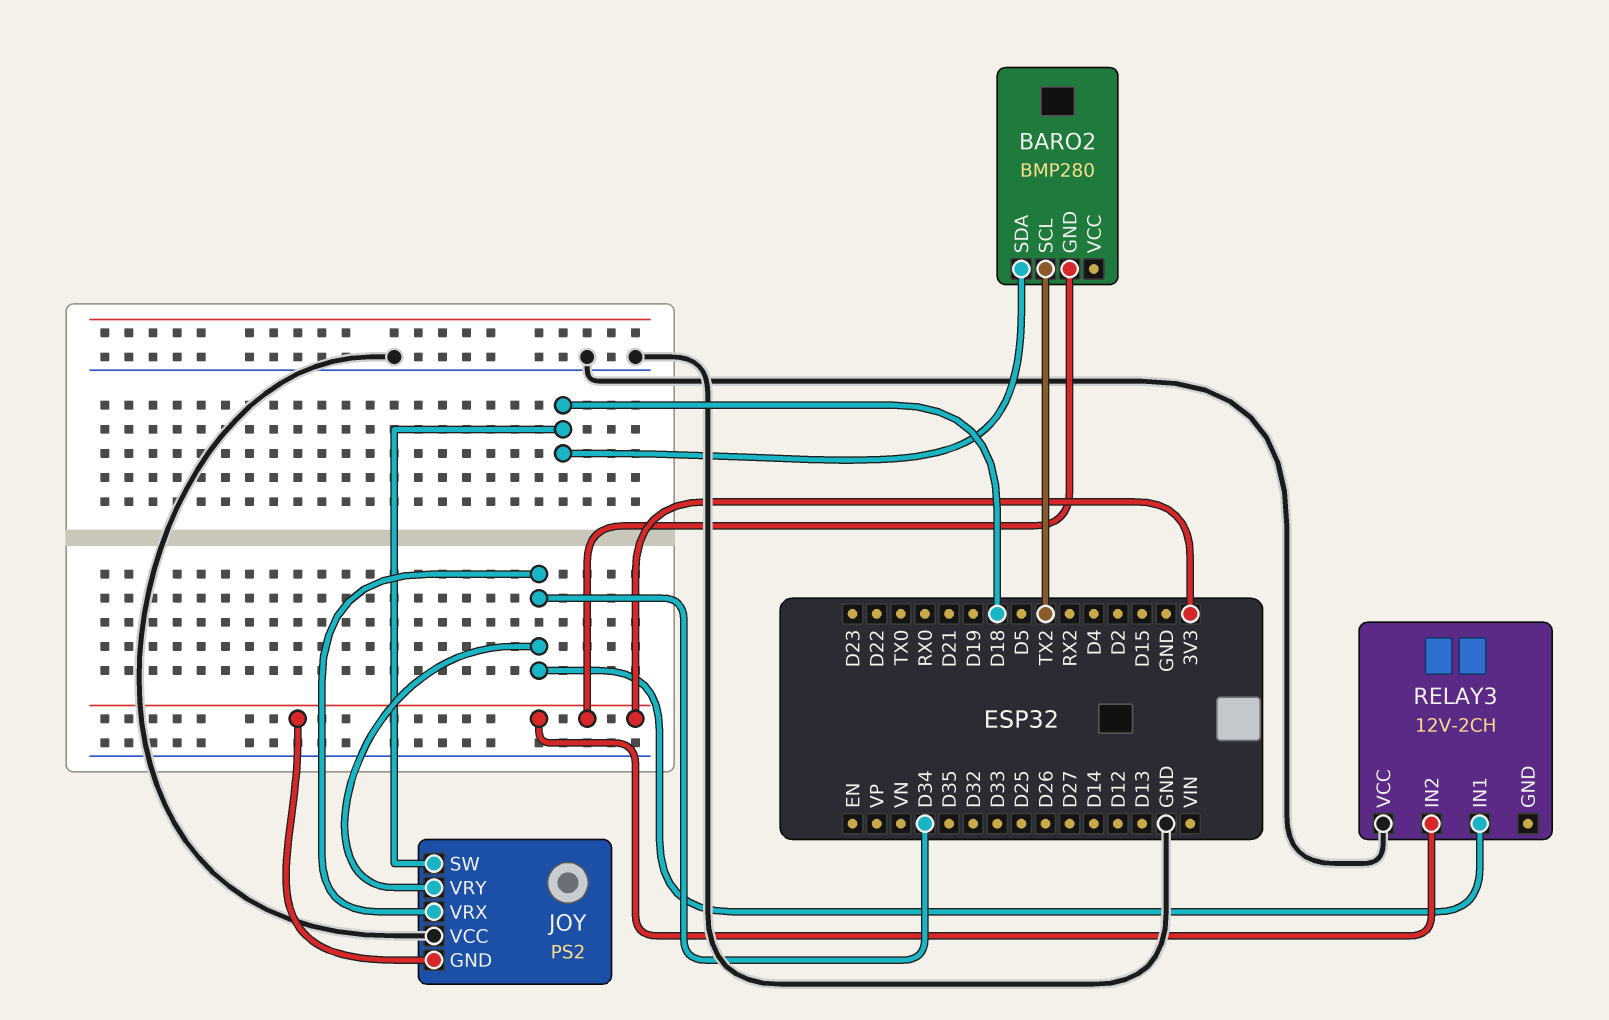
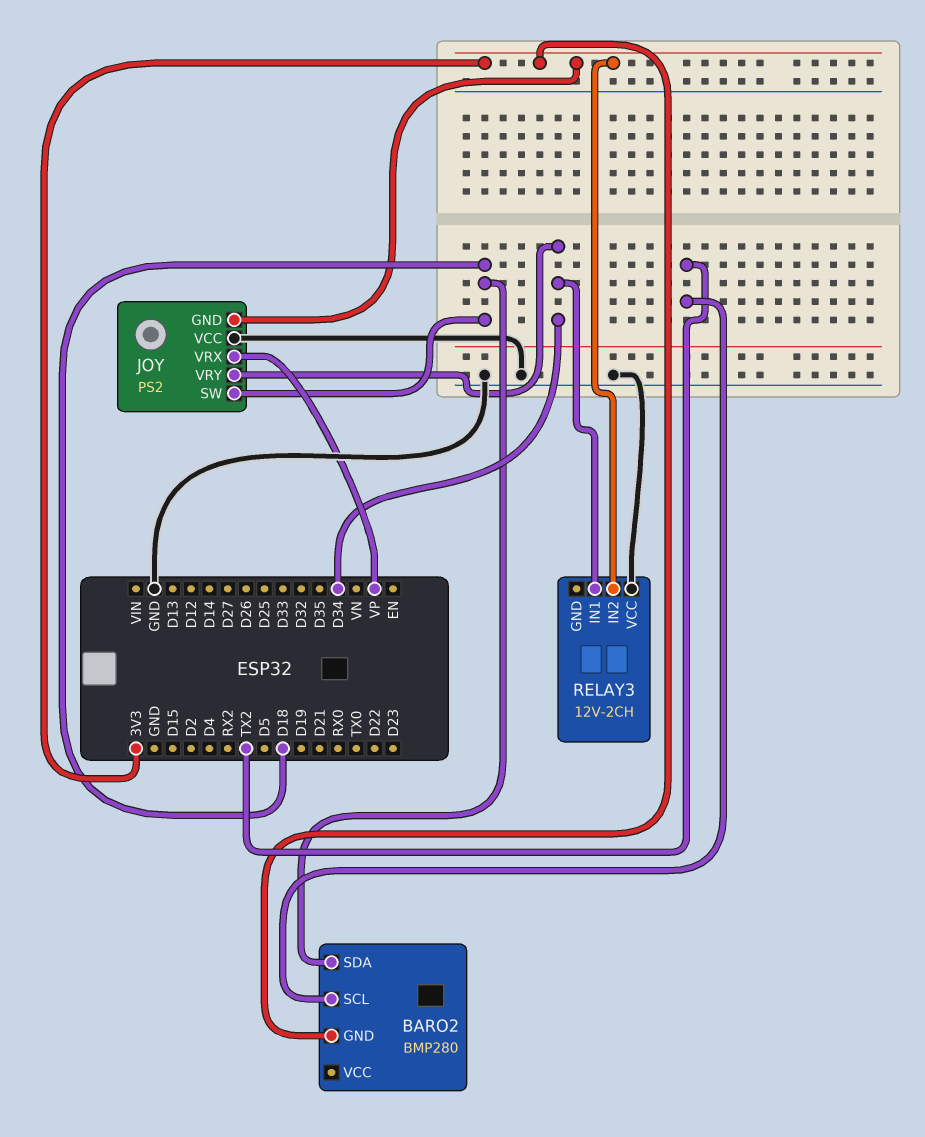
JOY pin VRX: D34 -> VP

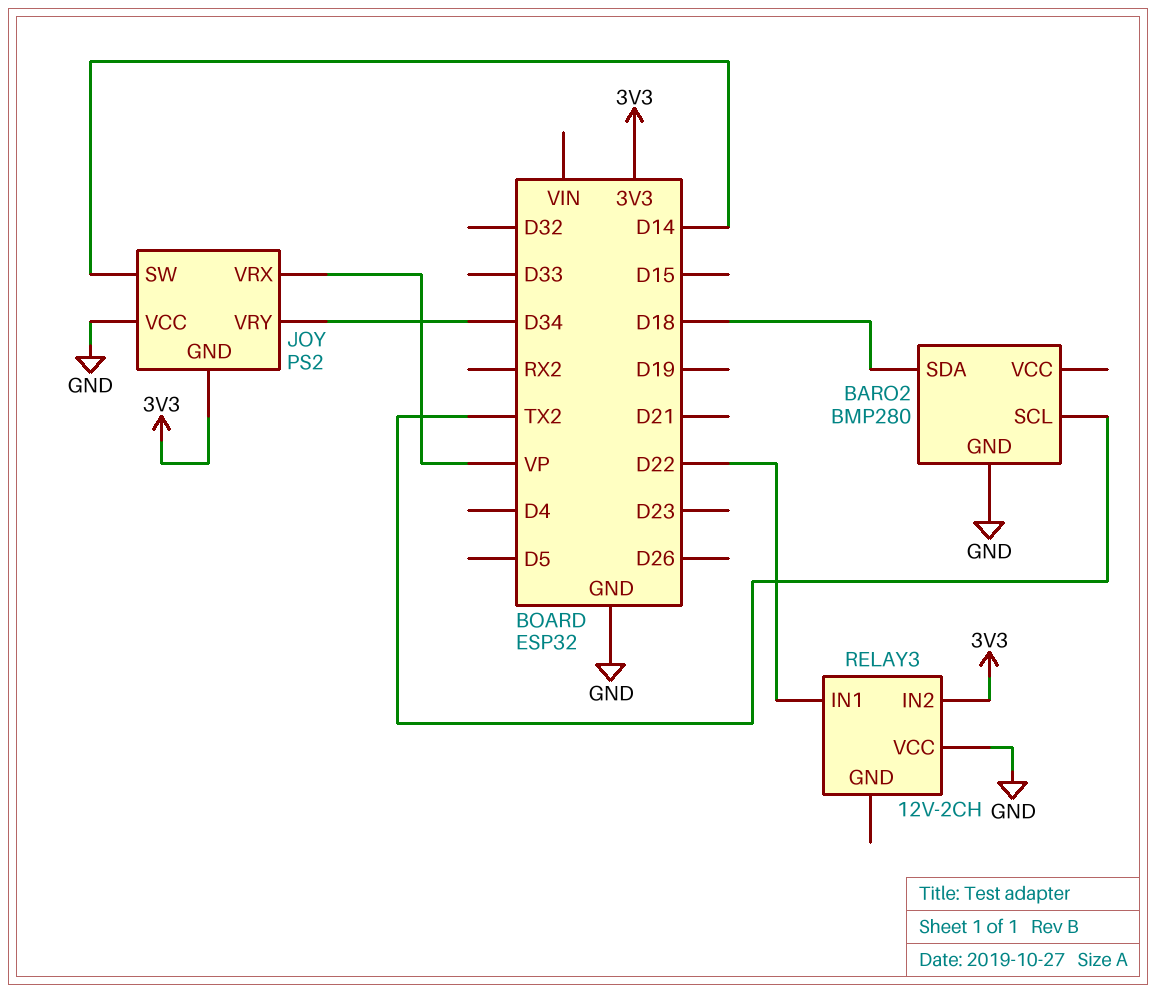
BARO2 pin GND: 3V3 -> GND
JOY pin SW: D18 -> D14
RELAY3 pin IN1: D34 -> D22

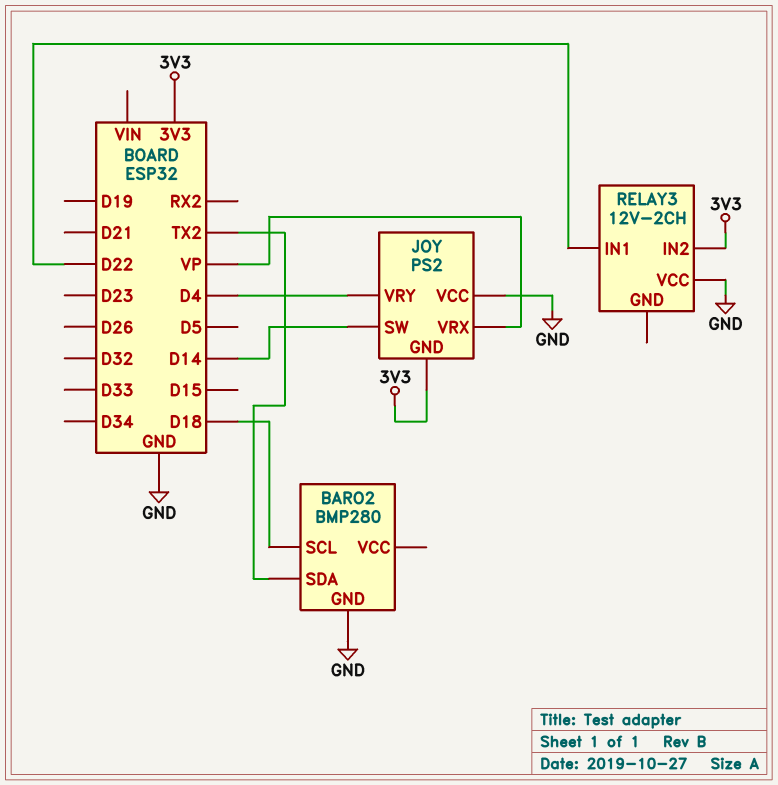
BARO2 pin SCL: TX2 -> D18
BARO2 pin SDA: D18 -> TX2
JOY pin VRY: D34 -> D4

